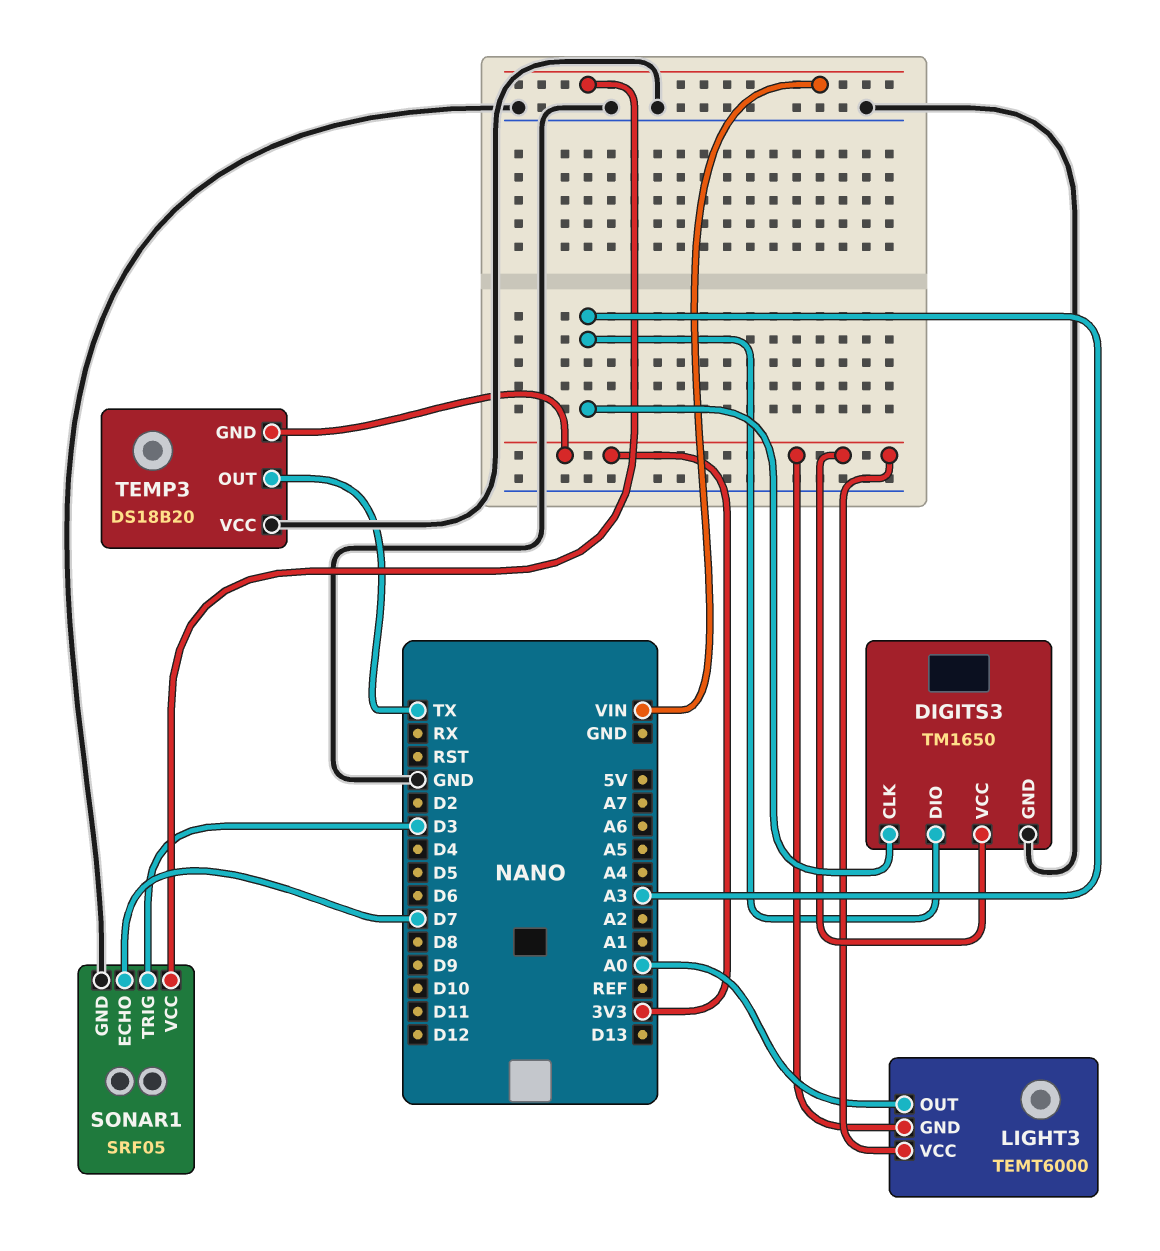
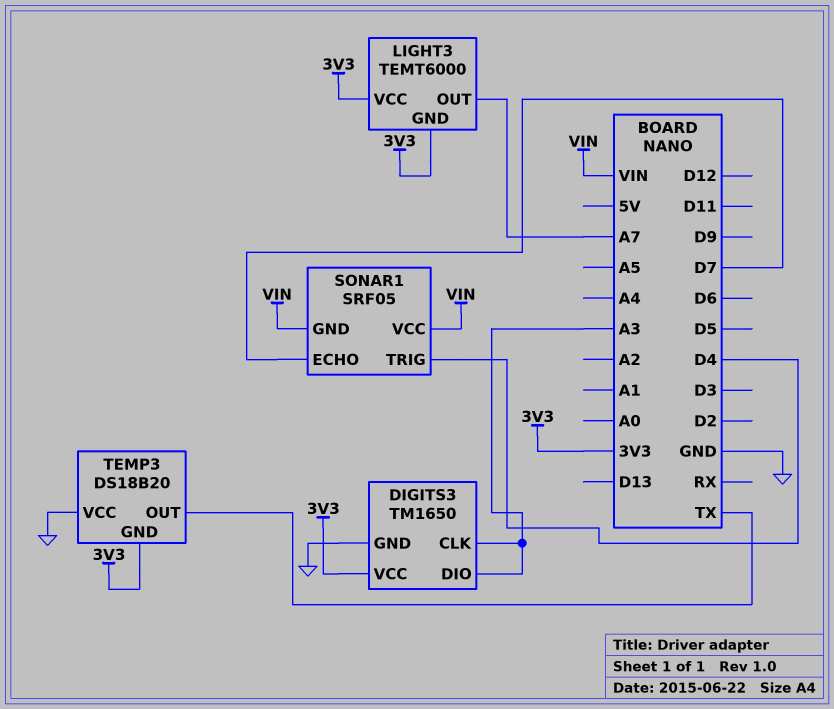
LIGHT3 pin OUT: A0 -> A7
SONAR1 pin GND: GND -> VIN
SONAR1 pin TRIG: D3 -> D4

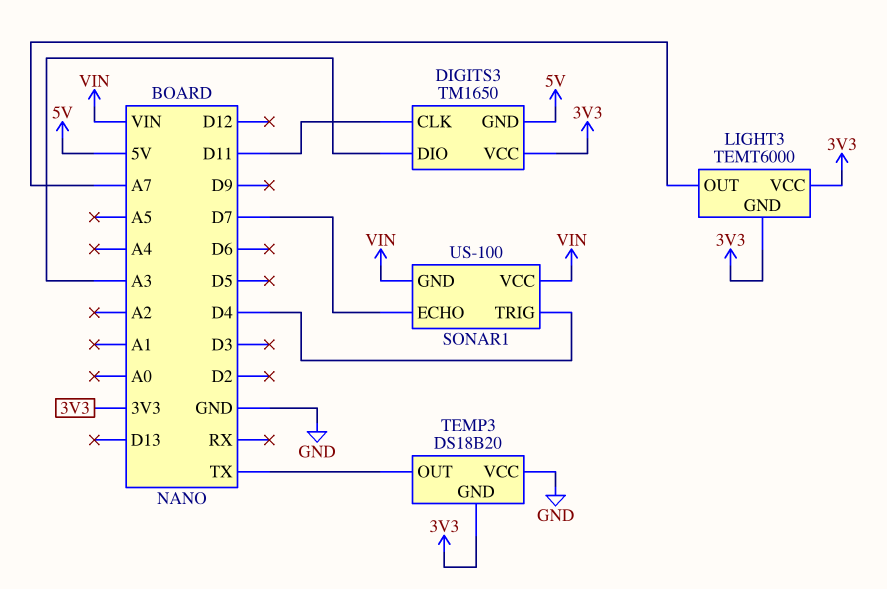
DIGITS3 pin CLK: A3 -> D11
DIGITS3 pin GND: GND -> 5V
SONAR1: SRF05 -> US-100

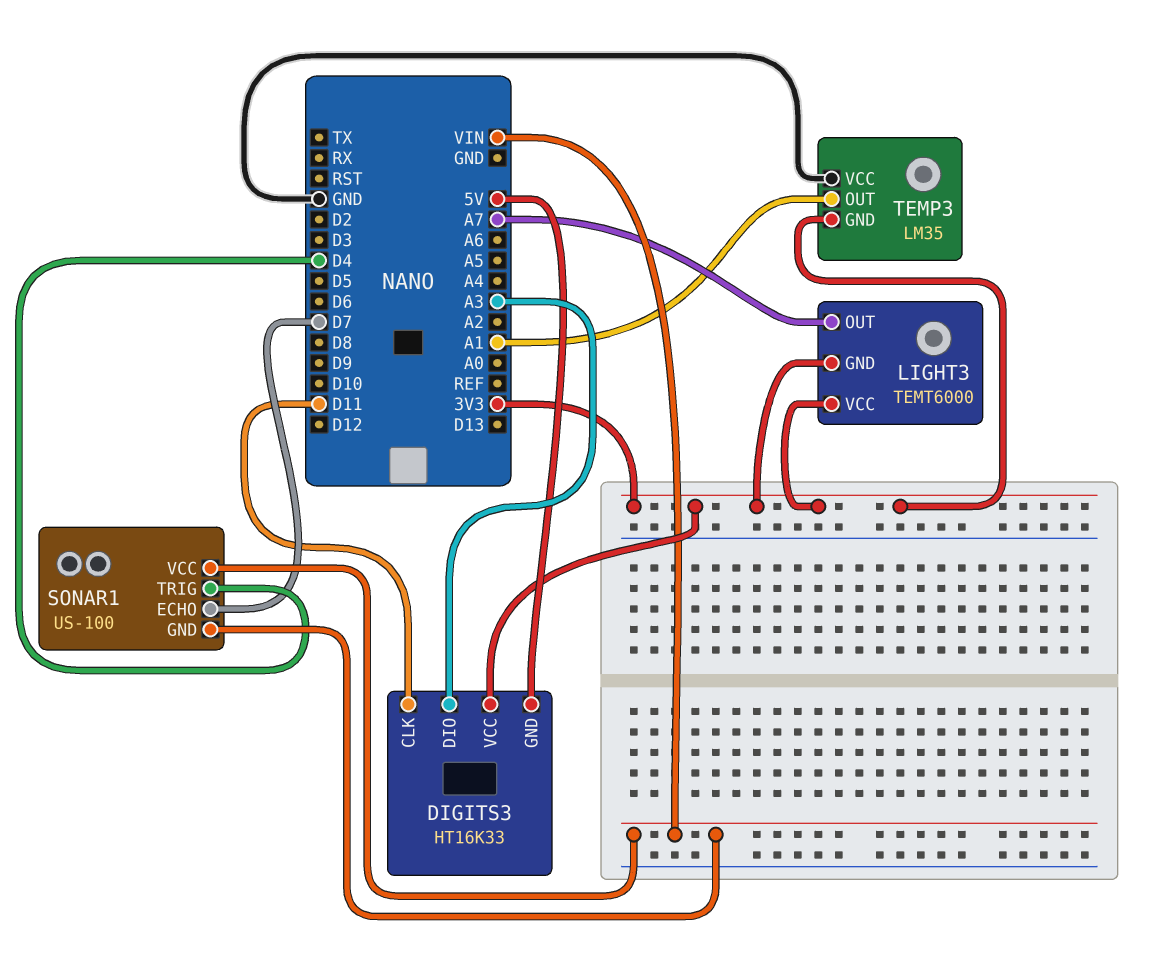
DIGITS3: TM1650 -> HT16K33
TEMP3: DS18B20 -> LM35
TEMP3 pin OUT: TX -> A1

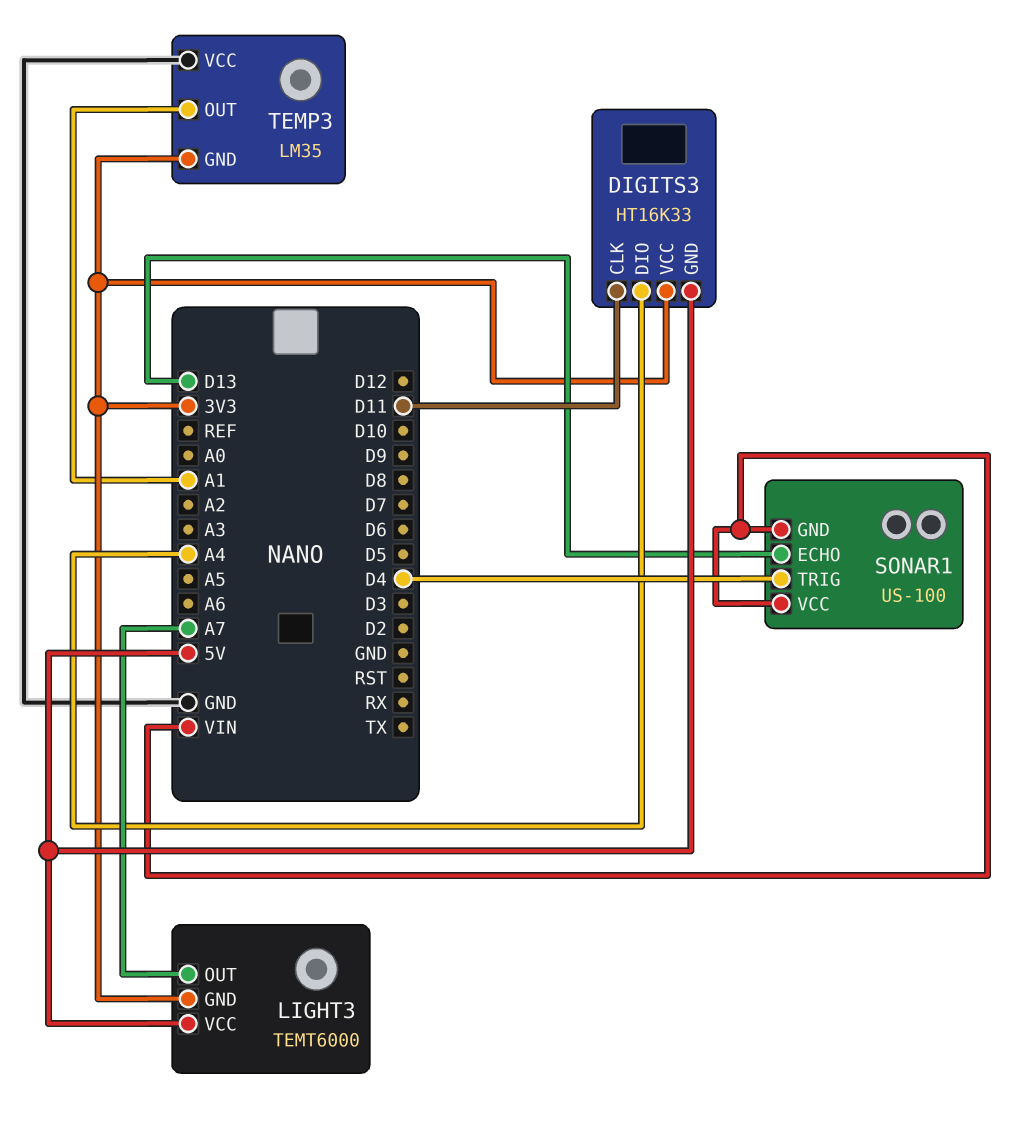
DIGITS3 pin DIO: A3 -> A4
LIGHT3 pin VCC: 3V3 -> 5V
SONAR1 pin ECHO: D7 -> D13

